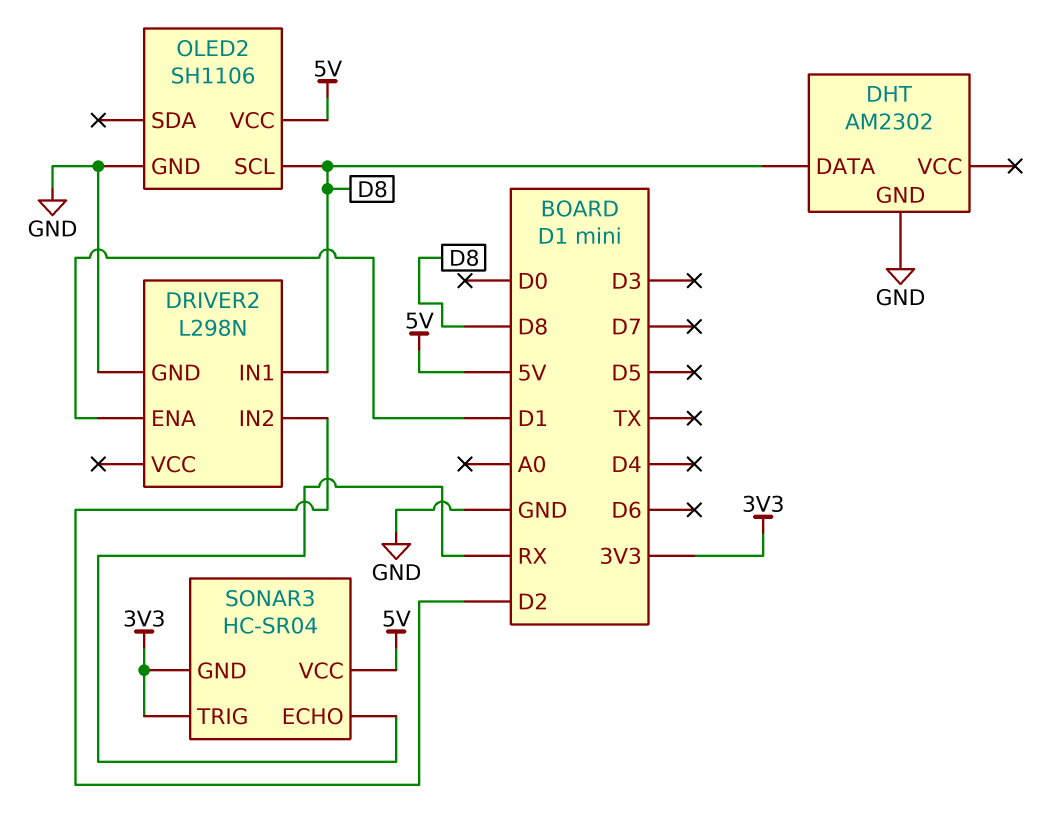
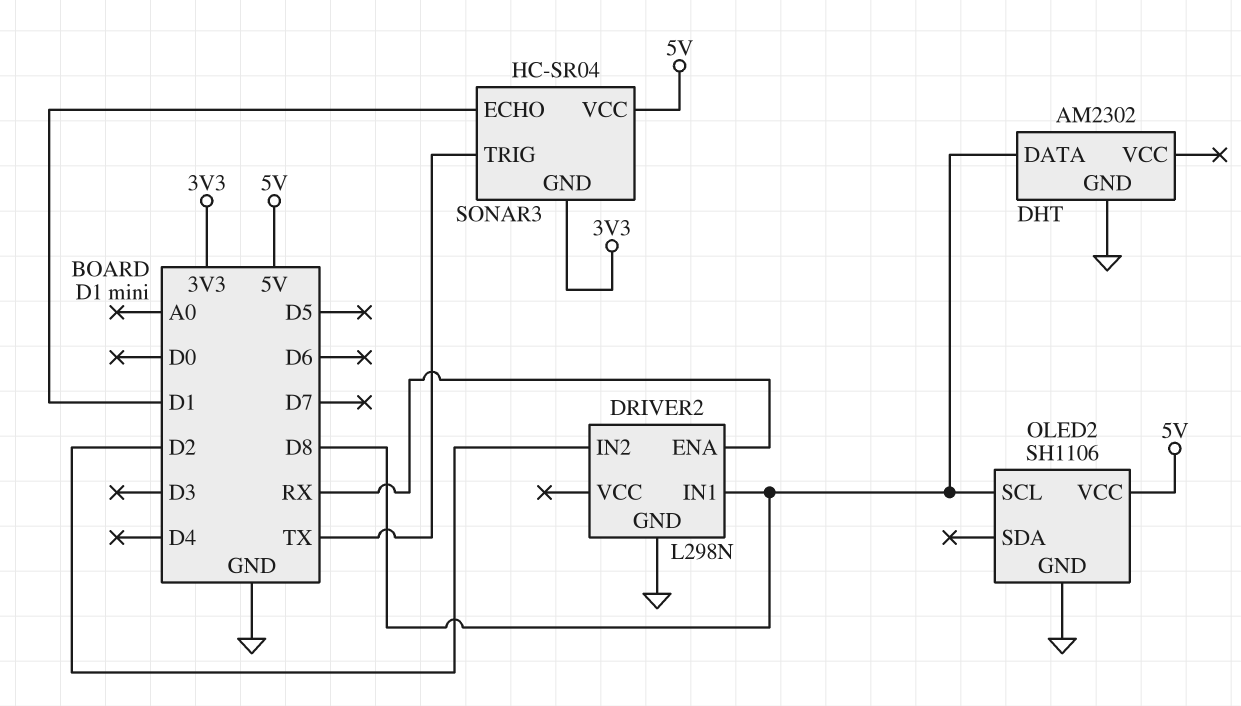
DRIVER2 pin ENA: D1 -> RX
SONAR3 pin ECHO: RX -> D1
SONAR3 pin TRIG: 3V3 -> TX

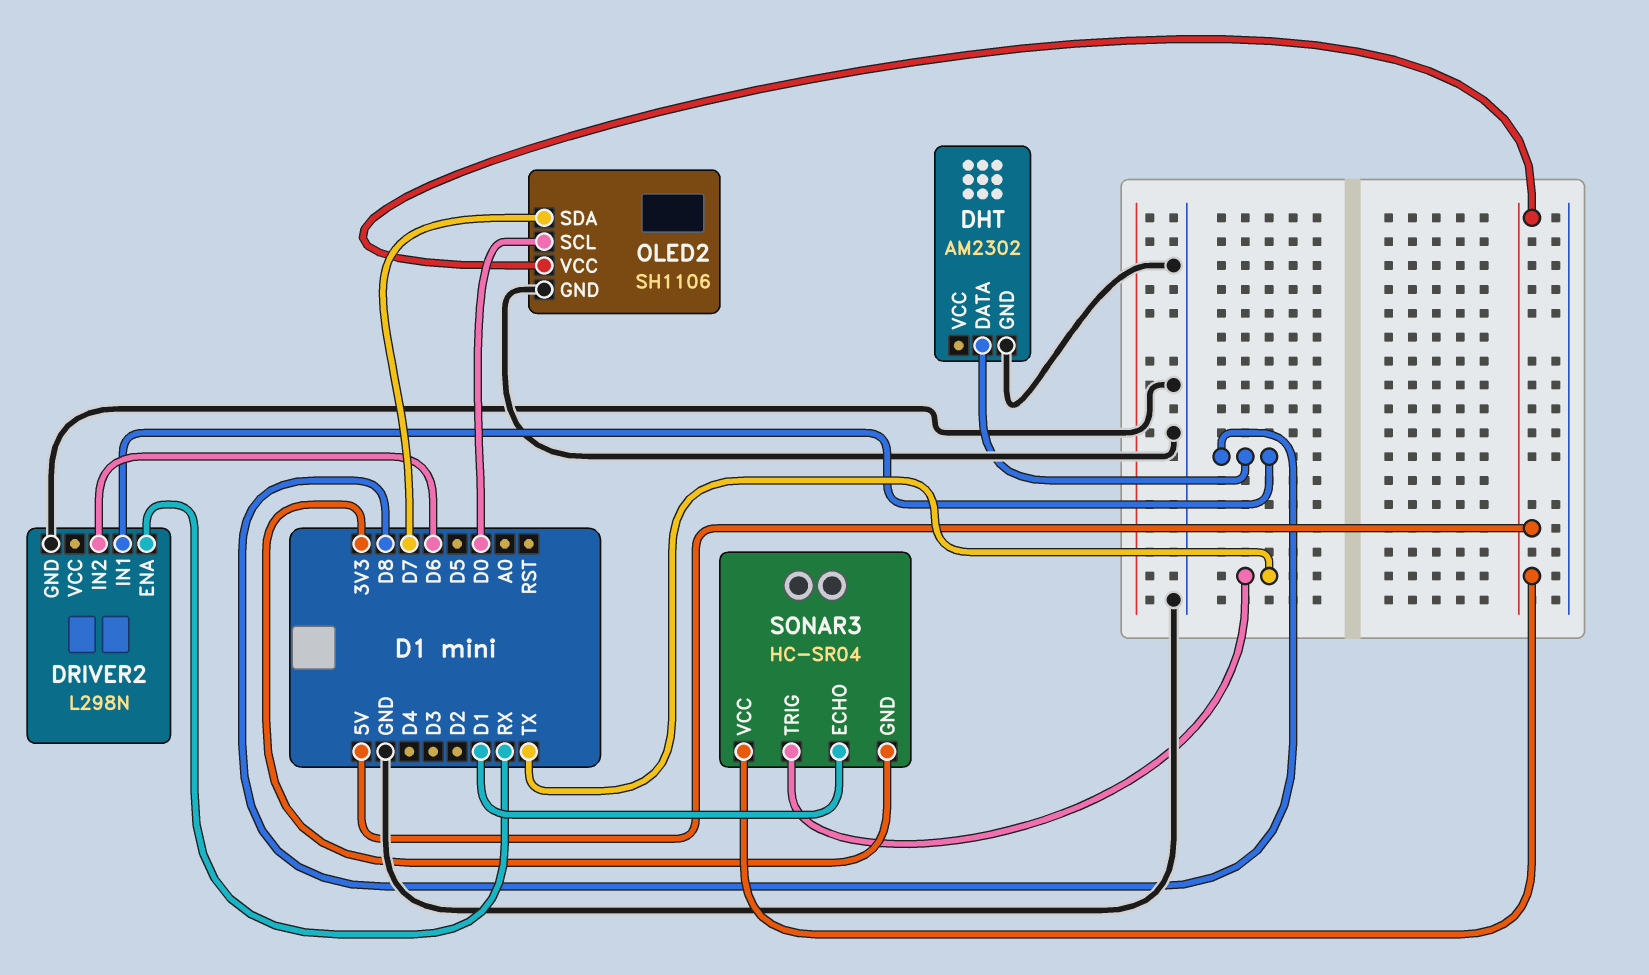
DRIVER2 pin IN2: D2 -> D6
OLED2 pin SCL: D8 -> D0
OLED2 pin SDA: none -> D7

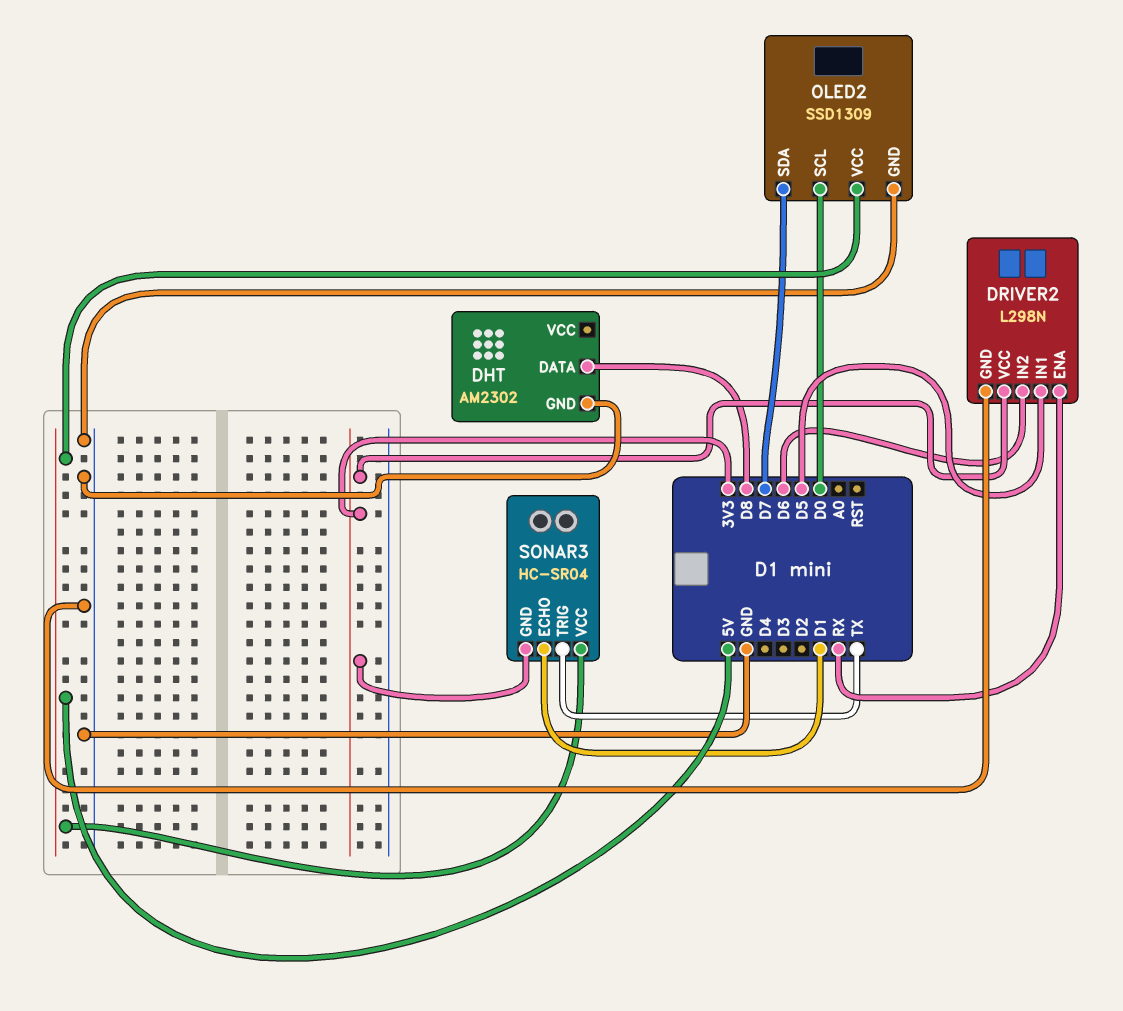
DRIVER2 pin IN1: D8 -> D5
DRIVER2 pin VCC: none -> 3V3
OLED2: SH1106 -> SSD1309

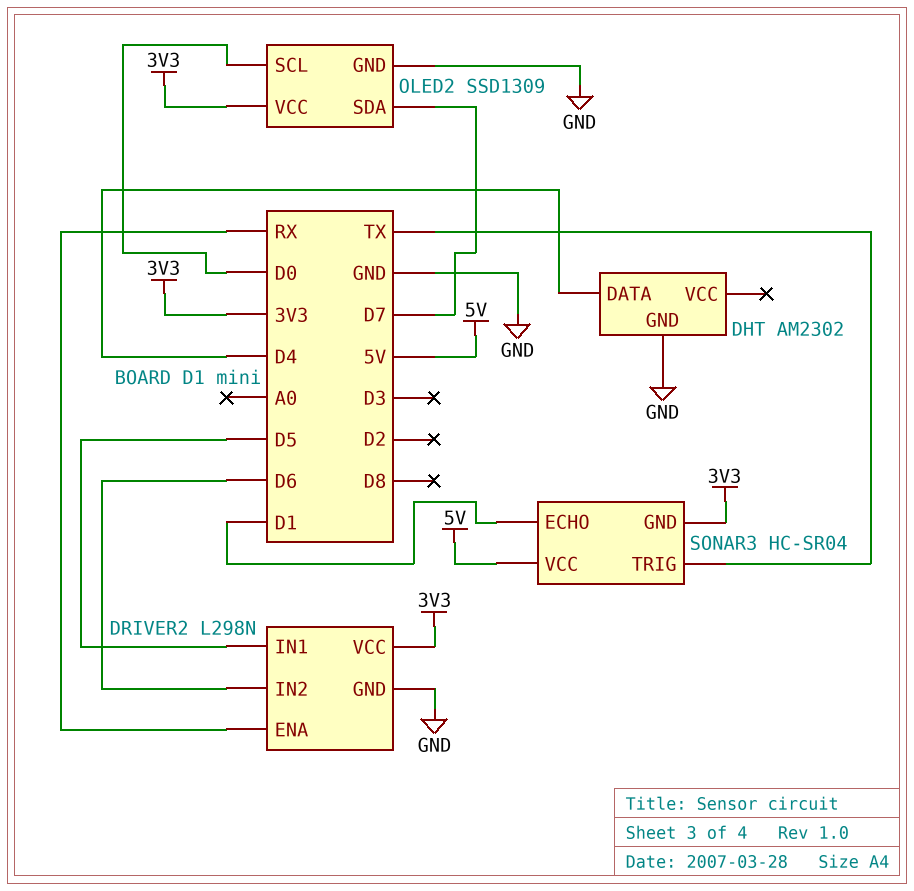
DHT pin DATA: D8 -> D4
OLED2 pin VCC: 5V -> 3V3

